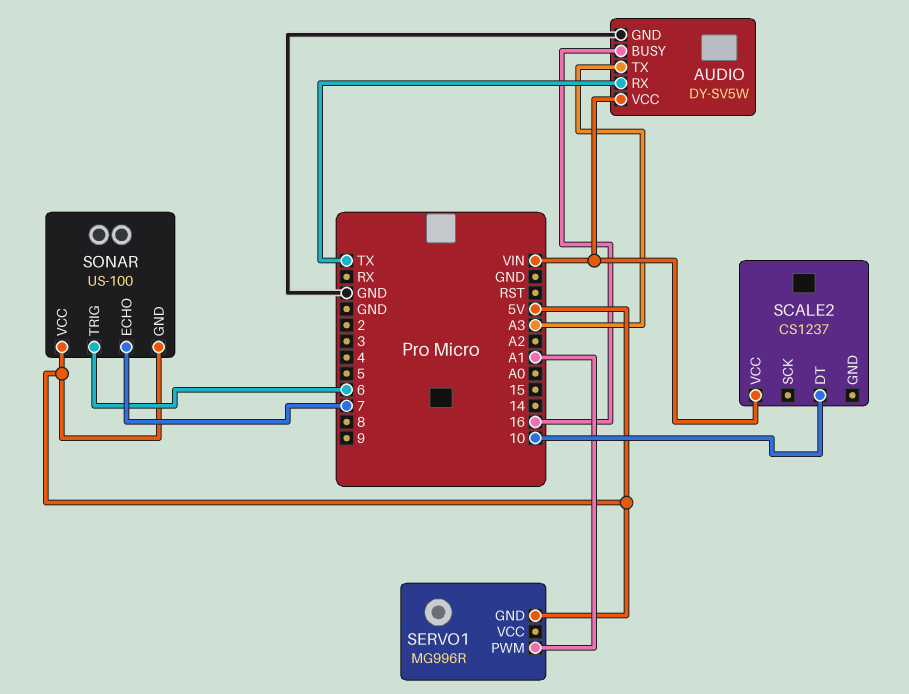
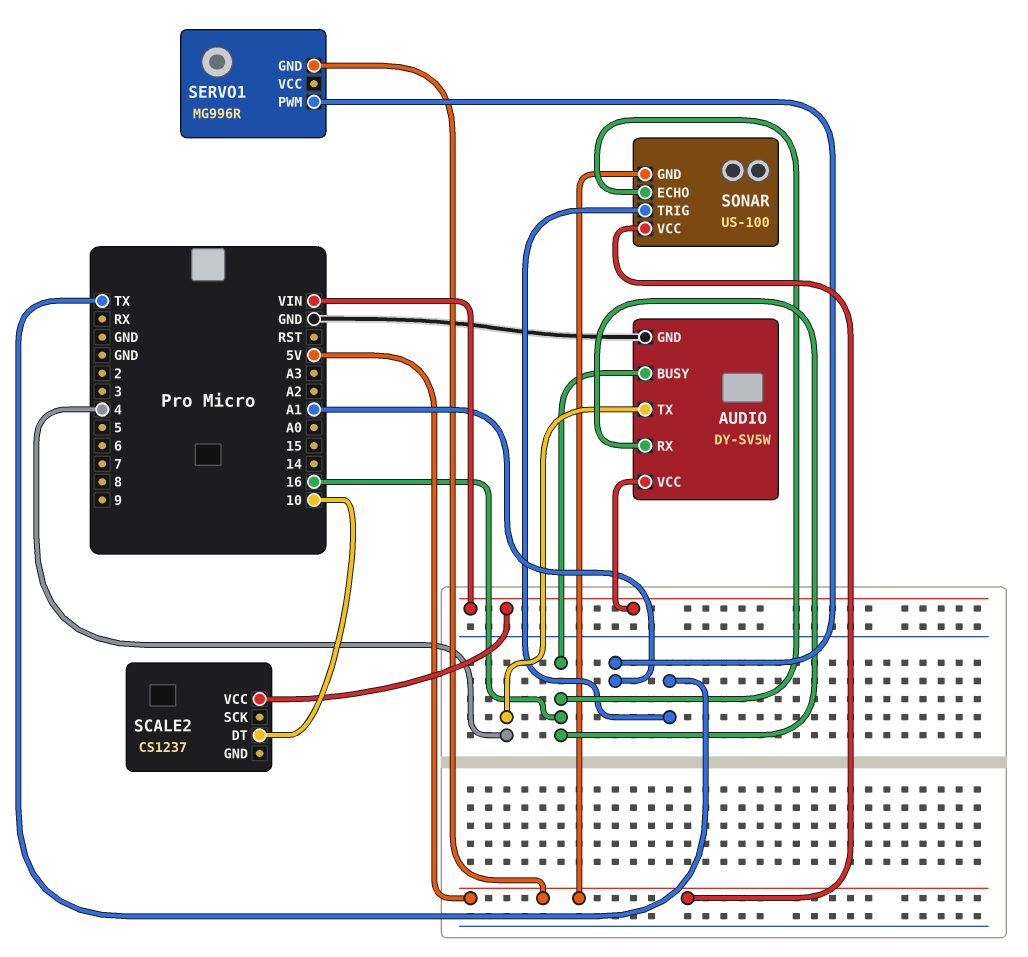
AUDIO pin RX: TX -> 16
AUDIO pin TX: A3 -> 4
SONAR pin ECHO: 7 -> 16
SONAR pin TRIG: 6 -> TX

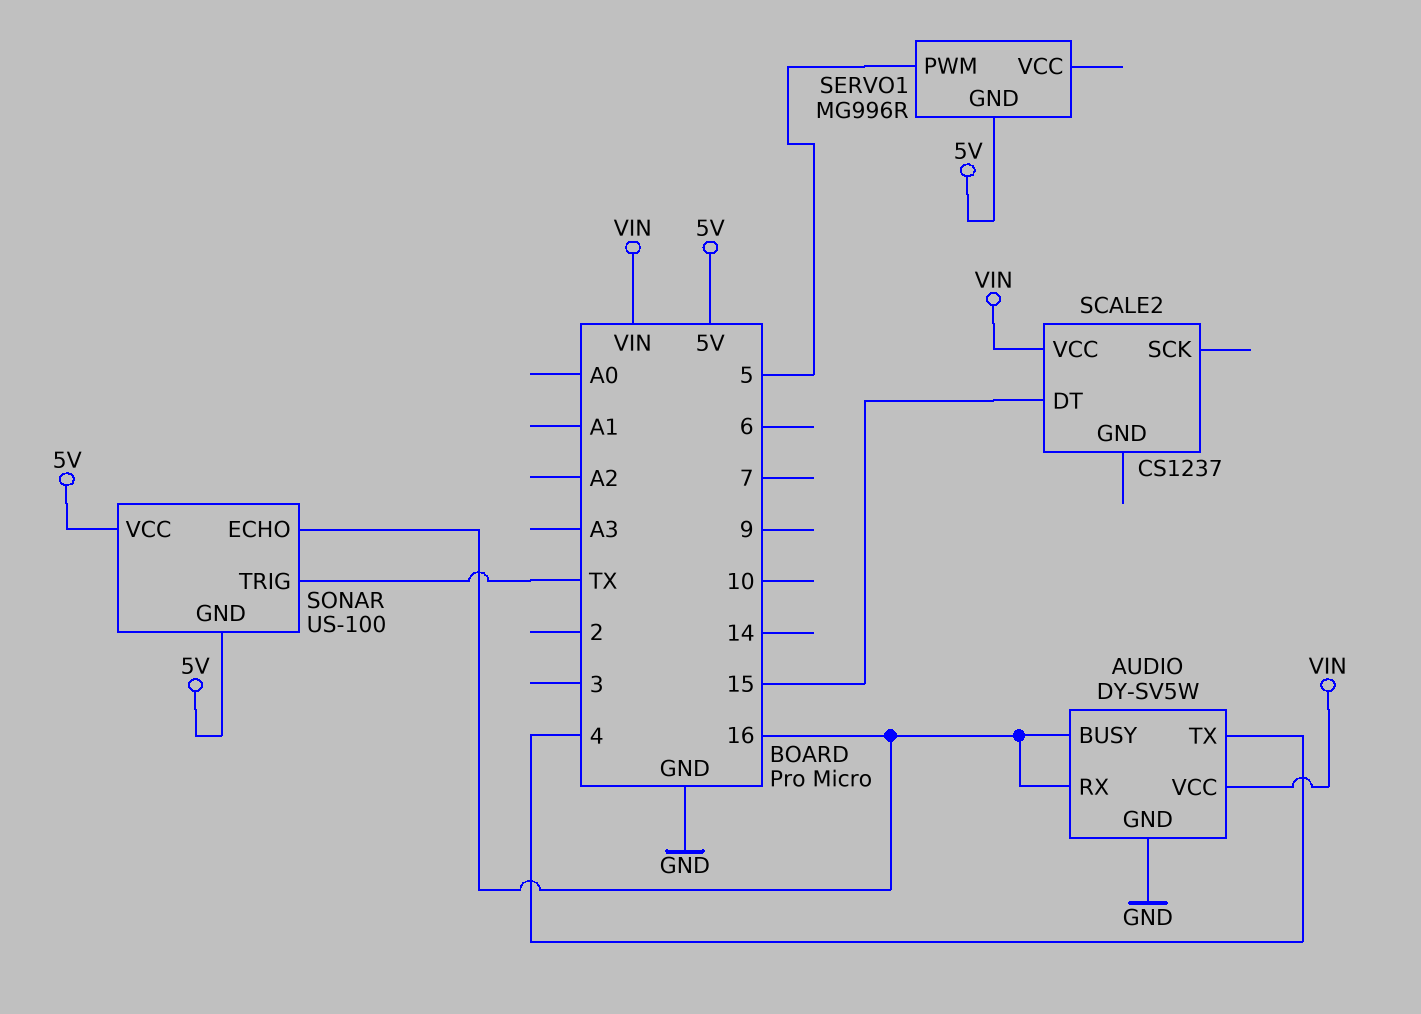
SCALE2 pin DT: 10 -> 15
SERVO1 pin PWM: A1 -> 5

